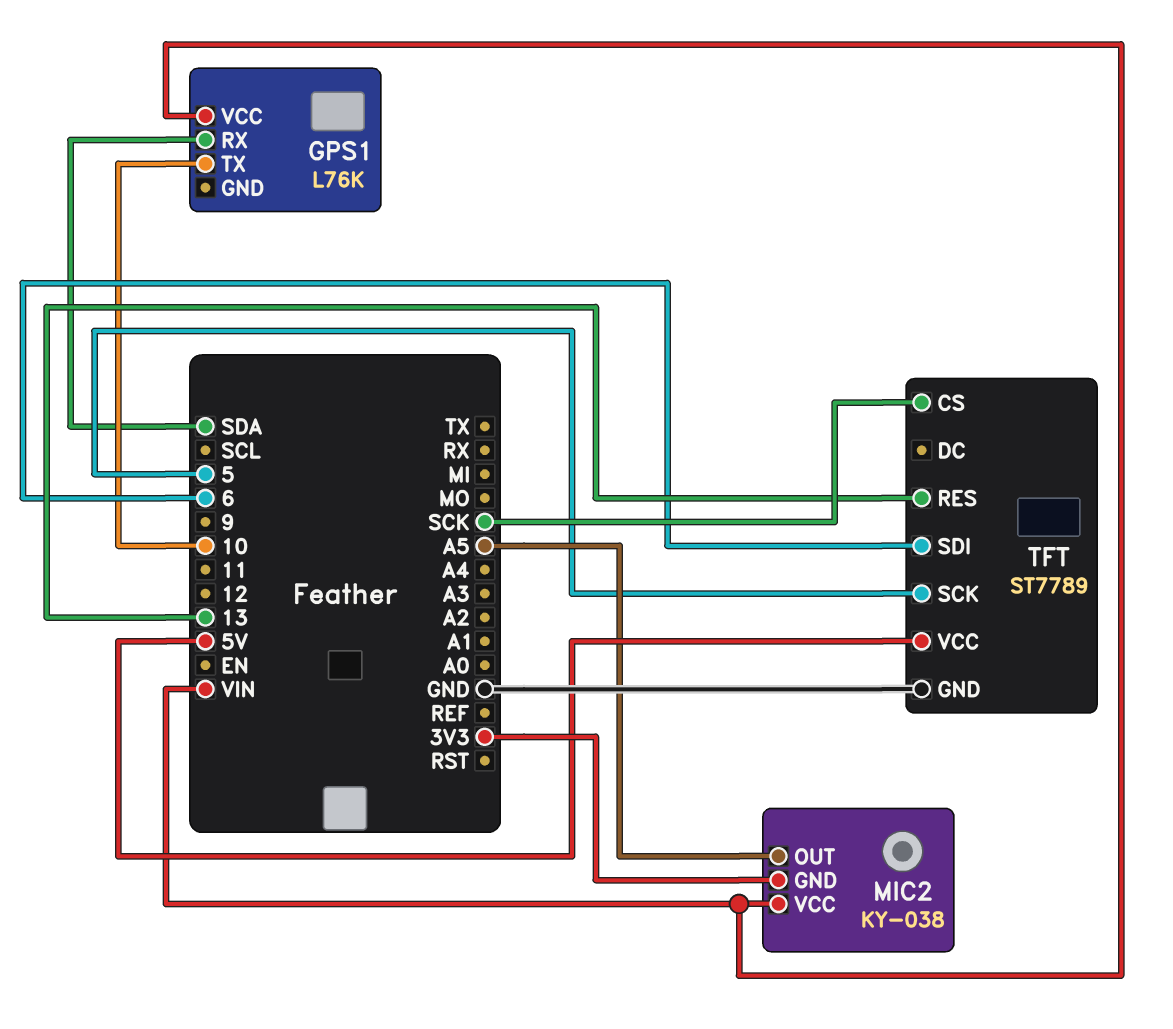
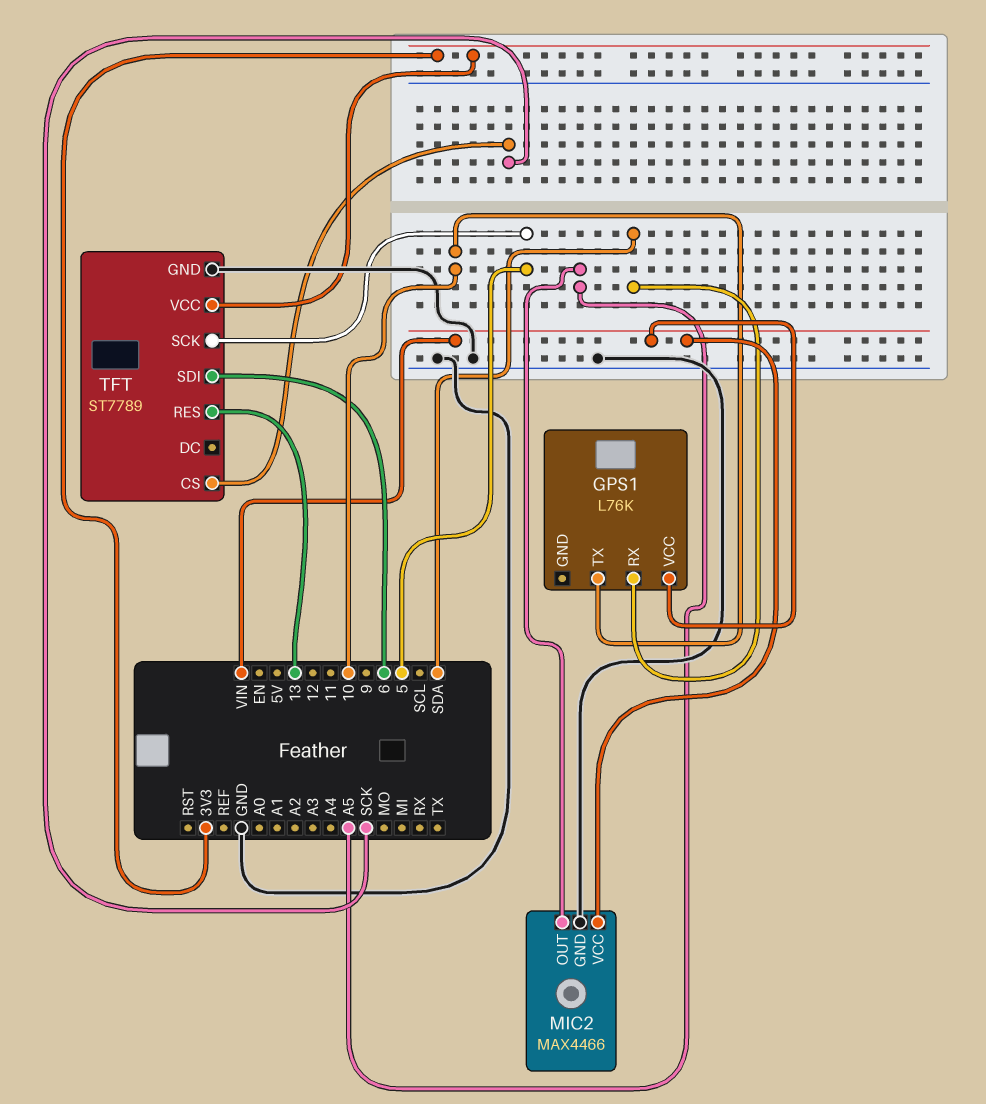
MIC2: KY-038 -> MAX4466
MIC2 pin GND: 3V3 -> GND
TFT pin VCC: 5V -> 3V3

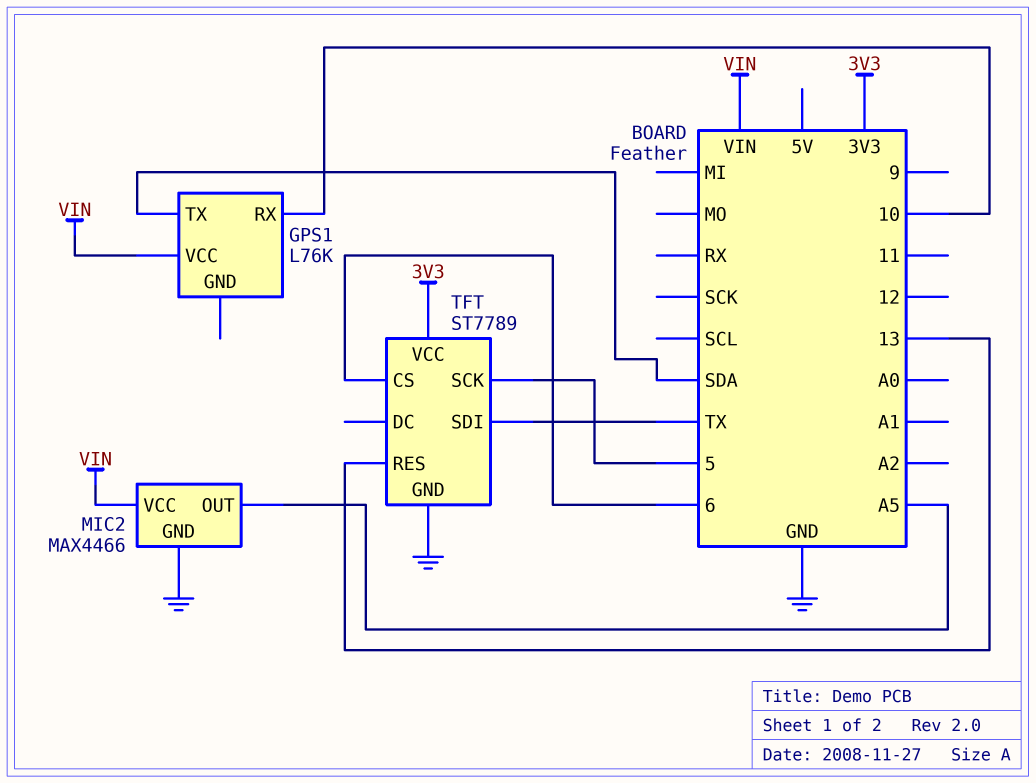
GPS1 pin RX: SDA -> 10
GPS1 pin TX: 10 -> SDA
TFT pin CS: SCK -> 6
TFT pin SDI: 6 -> TX

